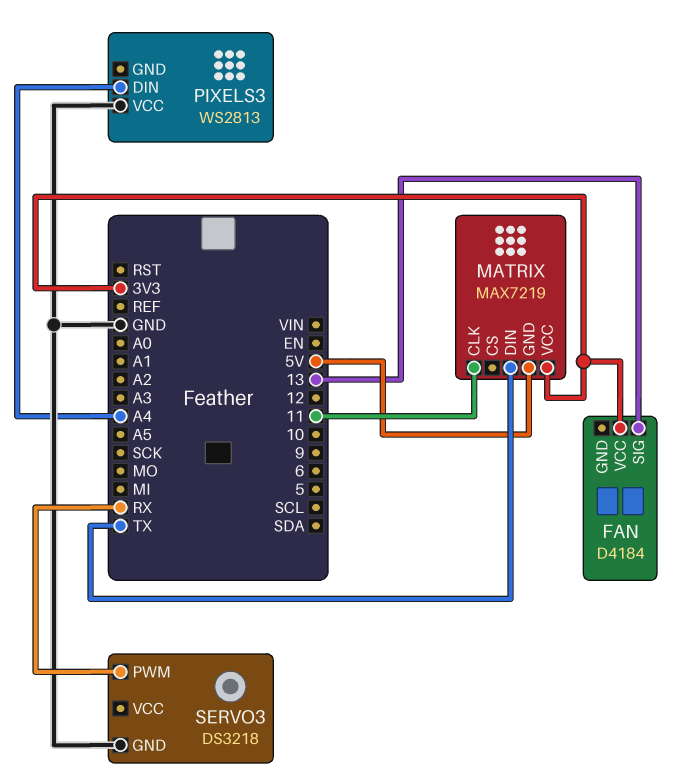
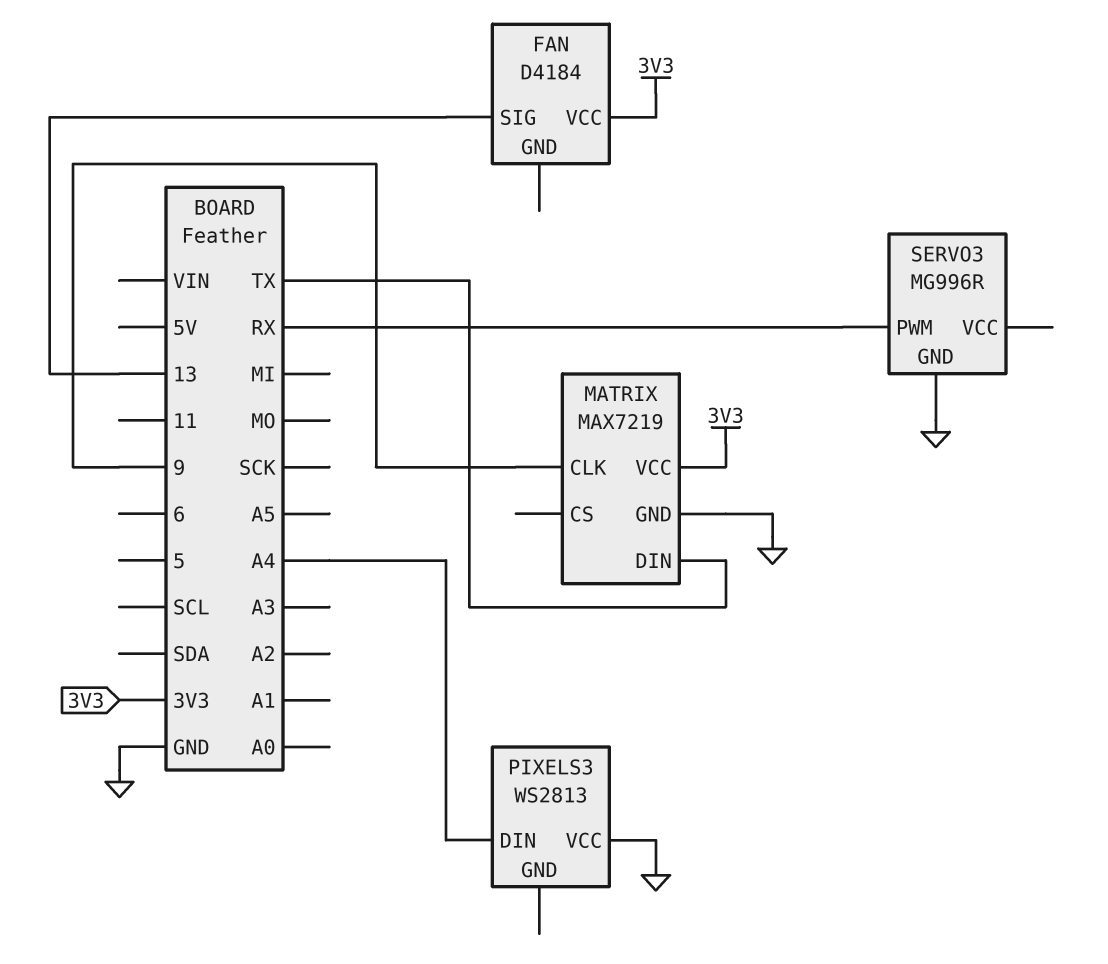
MATRIX pin CLK: 11 -> 9
MATRIX pin GND: 5V -> GND
SERVO3: DS3218 -> MG996R

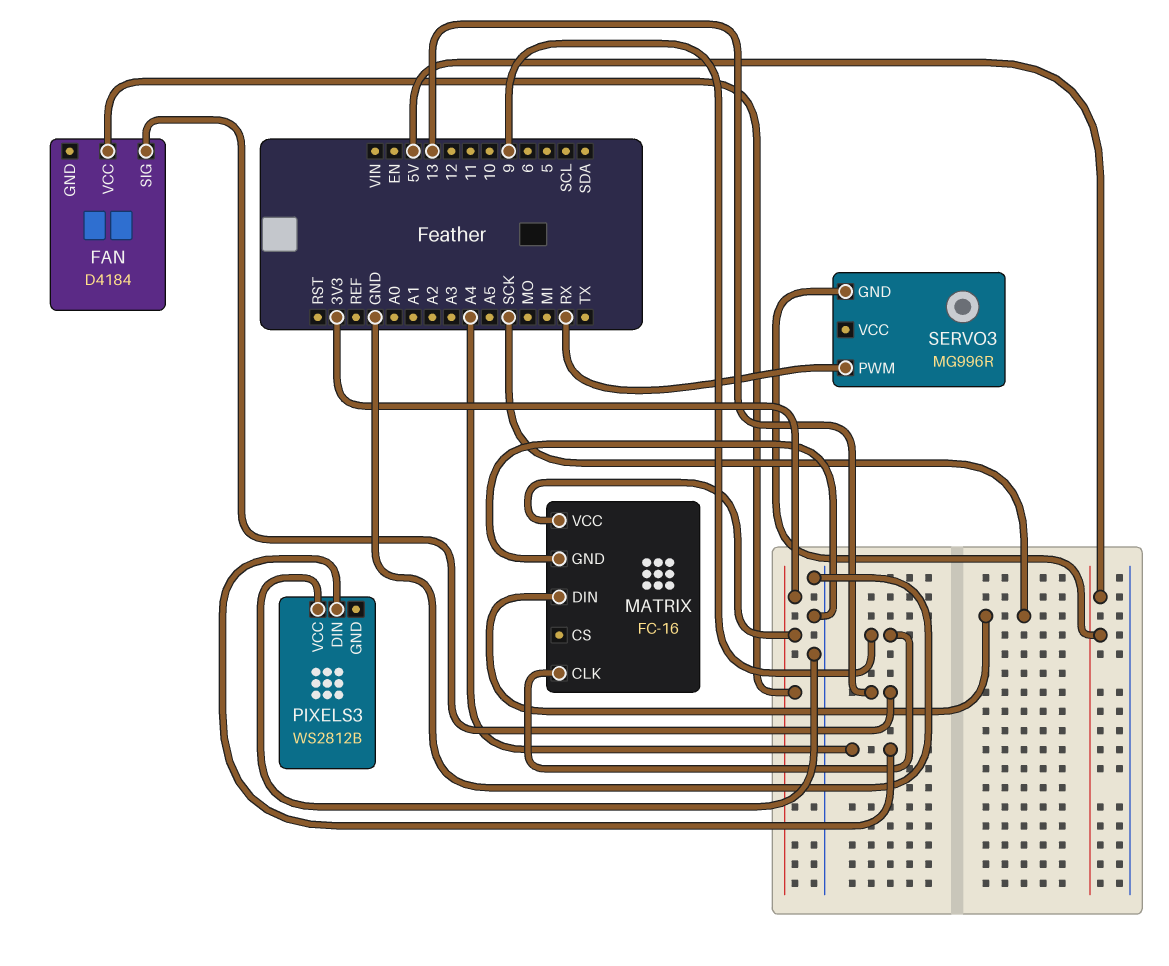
MATRIX: MAX7219 -> FC-16
MATRIX pin DIN: TX -> SCK
PIXELS3: WS2813 -> WS2812B
SERVO3 pin GND: GND -> 5V

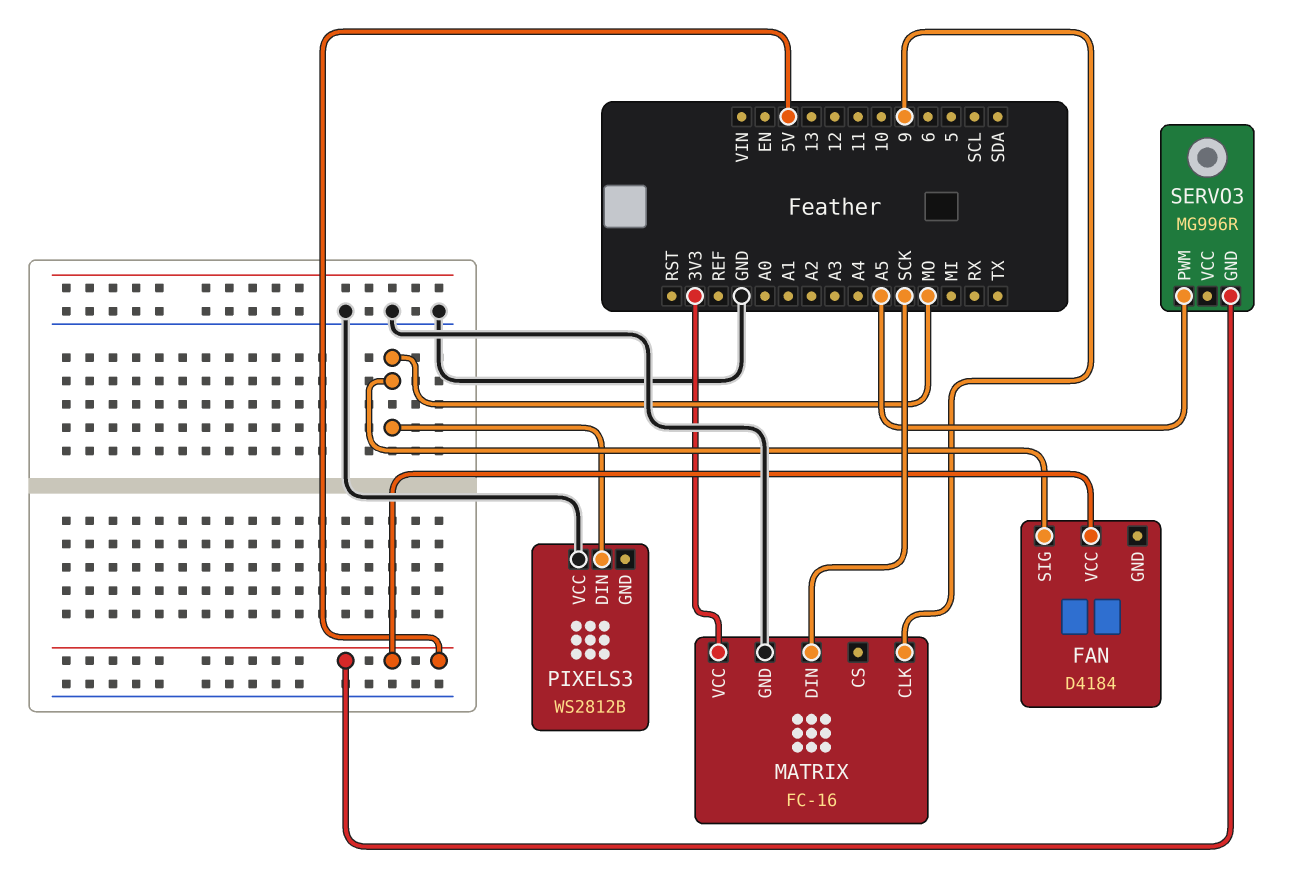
FAN pin SIG: 13 -> MO
FAN pin VCC: 3V3 -> 5V
PIXELS3 pin DIN: A4 -> MO
SERVO3 pin PWM: RX -> A5

